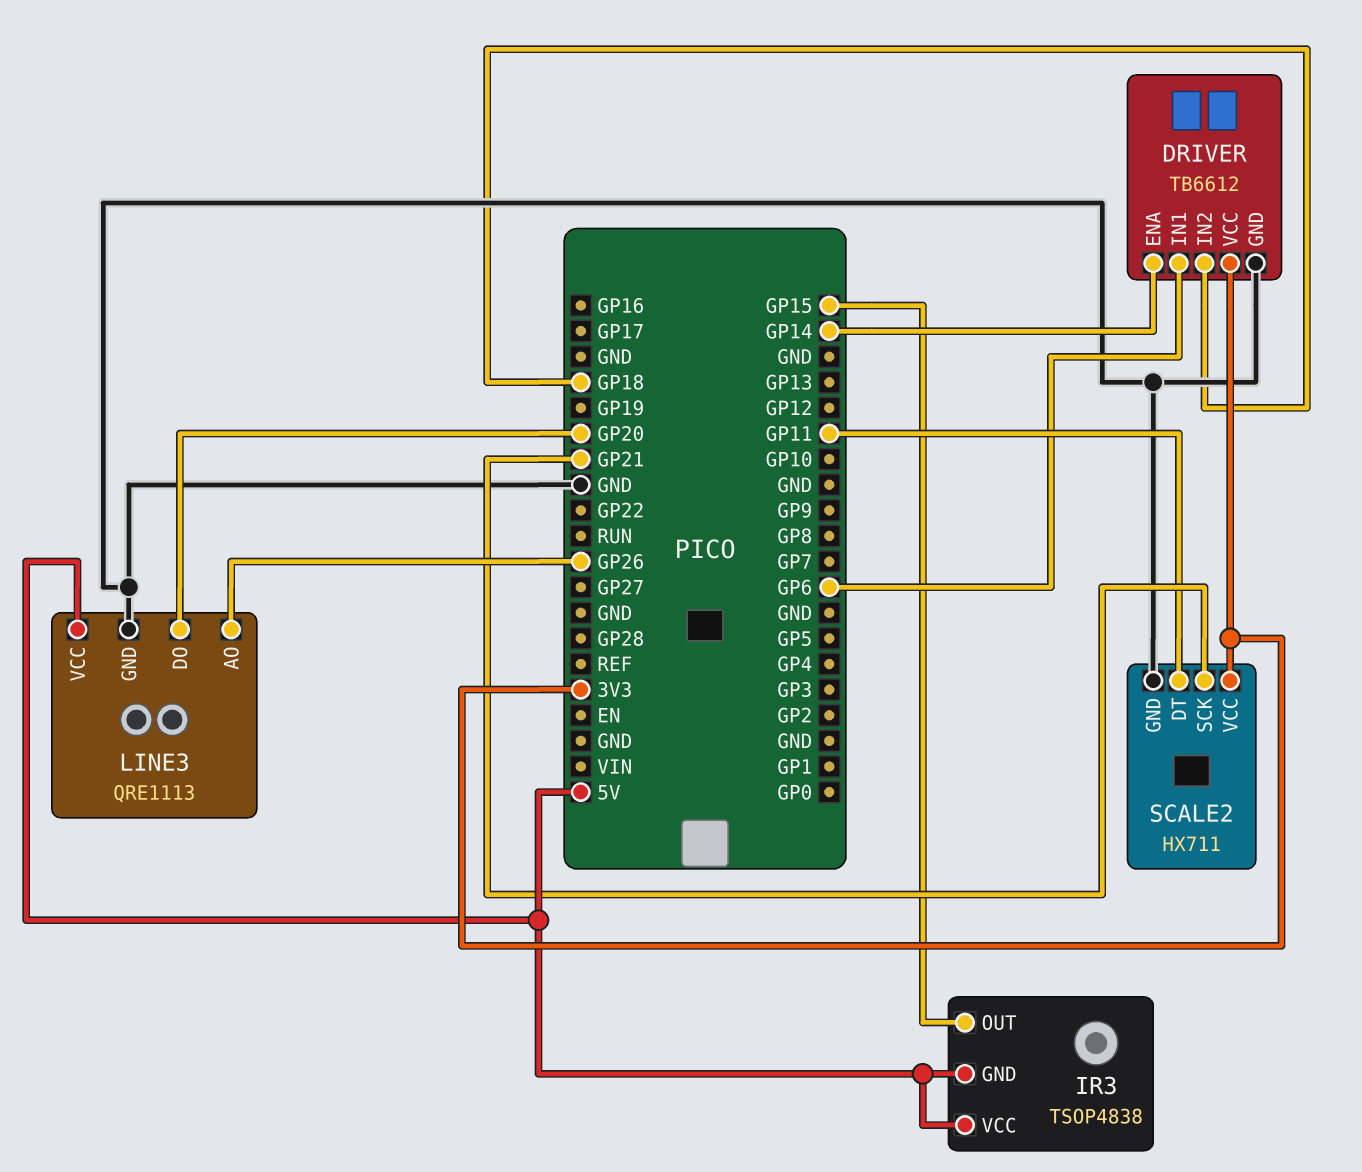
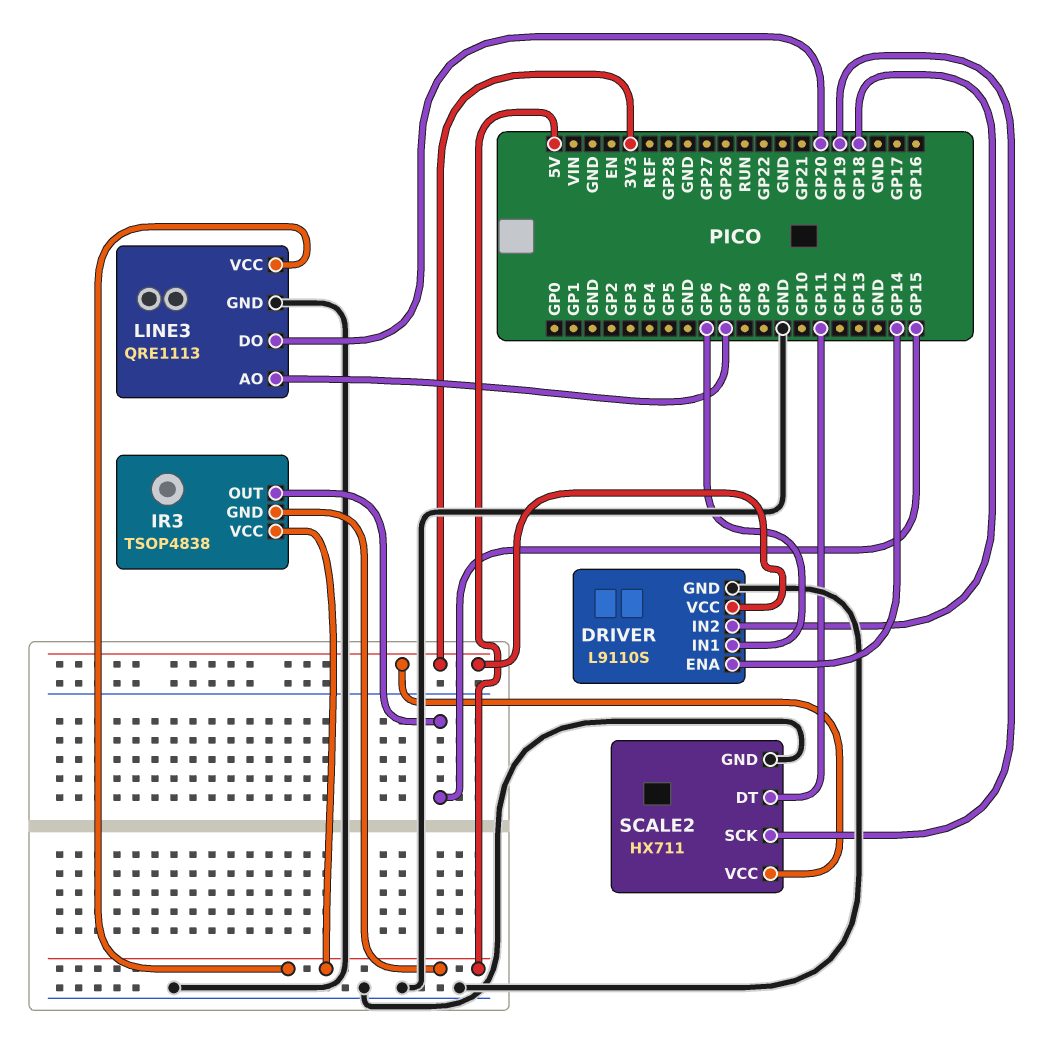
DRIVER: TB6612 -> L9110S
LINE3 pin AO: GP26 -> GP7
SCALE2 pin SCK: GP21 -> GP19

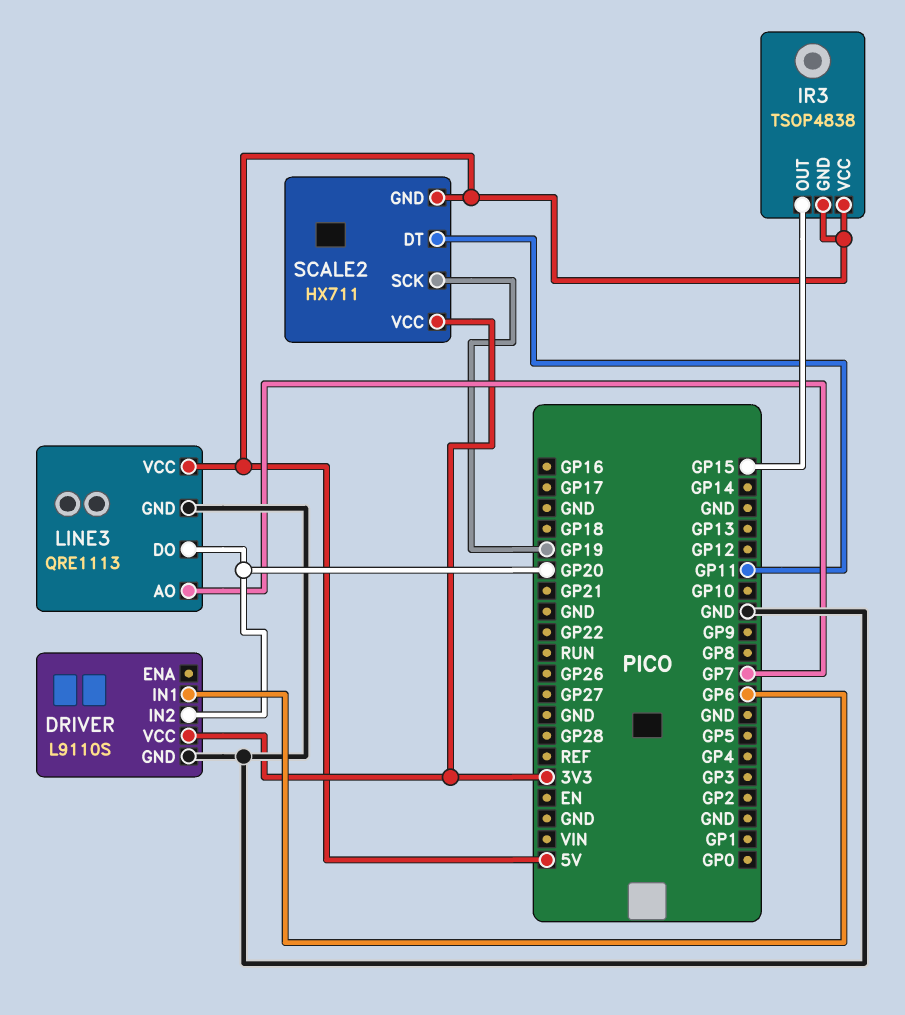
DRIVER pin ENA: GP14 -> none
DRIVER pin IN2: GP18 -> GP20
SCALE2 pin GND: GND -> 5V

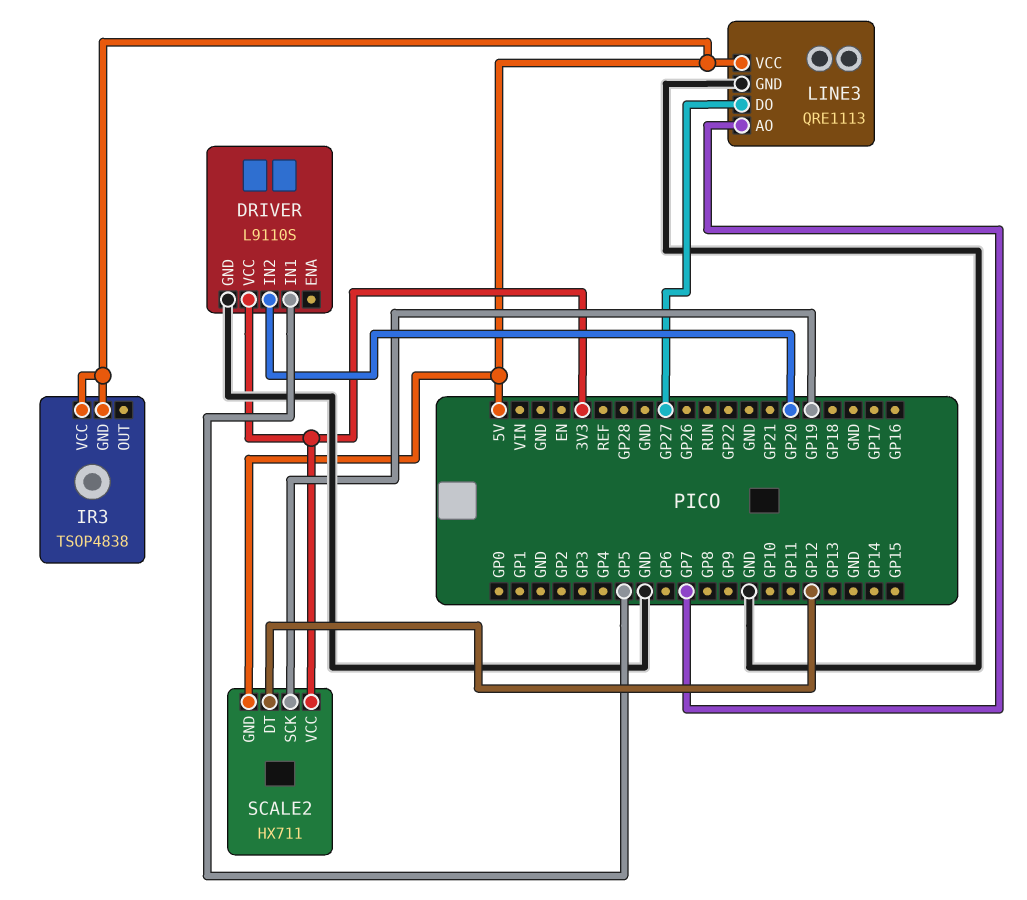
DRIVER pin IN1: GP6 -> GP5
IR3 pin OUT: GP15 -> none
LINE3 pin DO: GP20 -> GP27
SCALE2 pin DT: GP11 -> GP12

